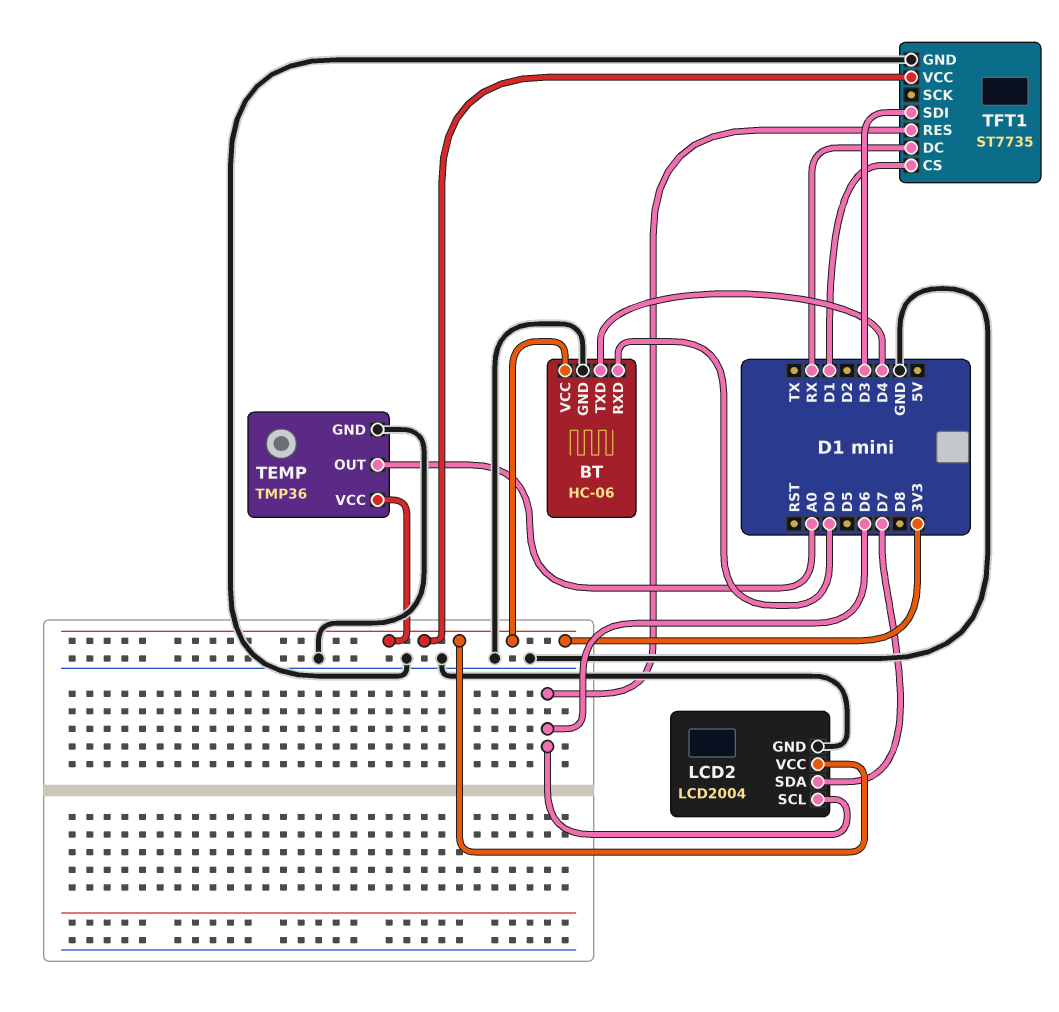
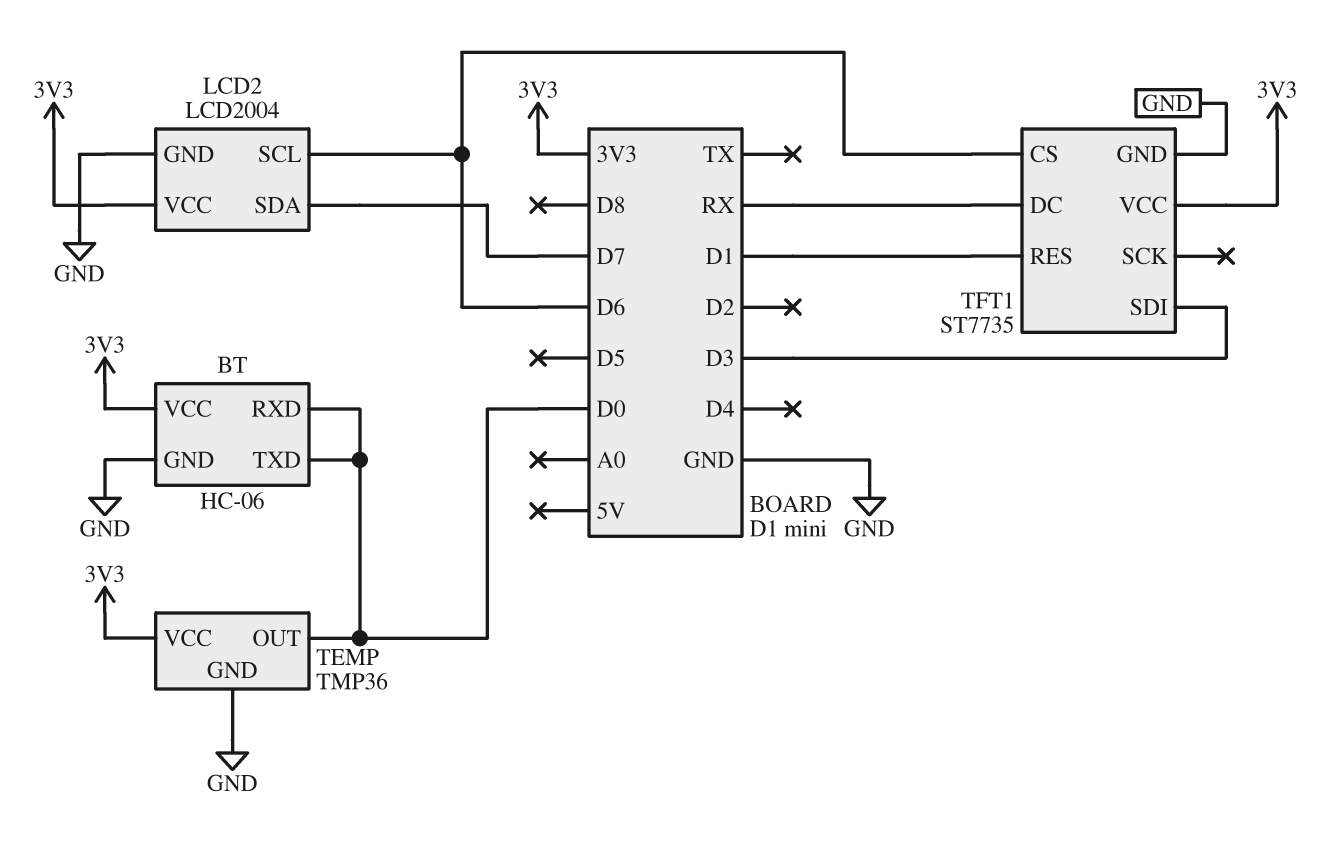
BT pin TXD: D4 -> D0
TEMP pin OUT: A0 -> D0
TFT1 pin CS: D1 -> D6
TFT1 pin RES: D6 -> D1

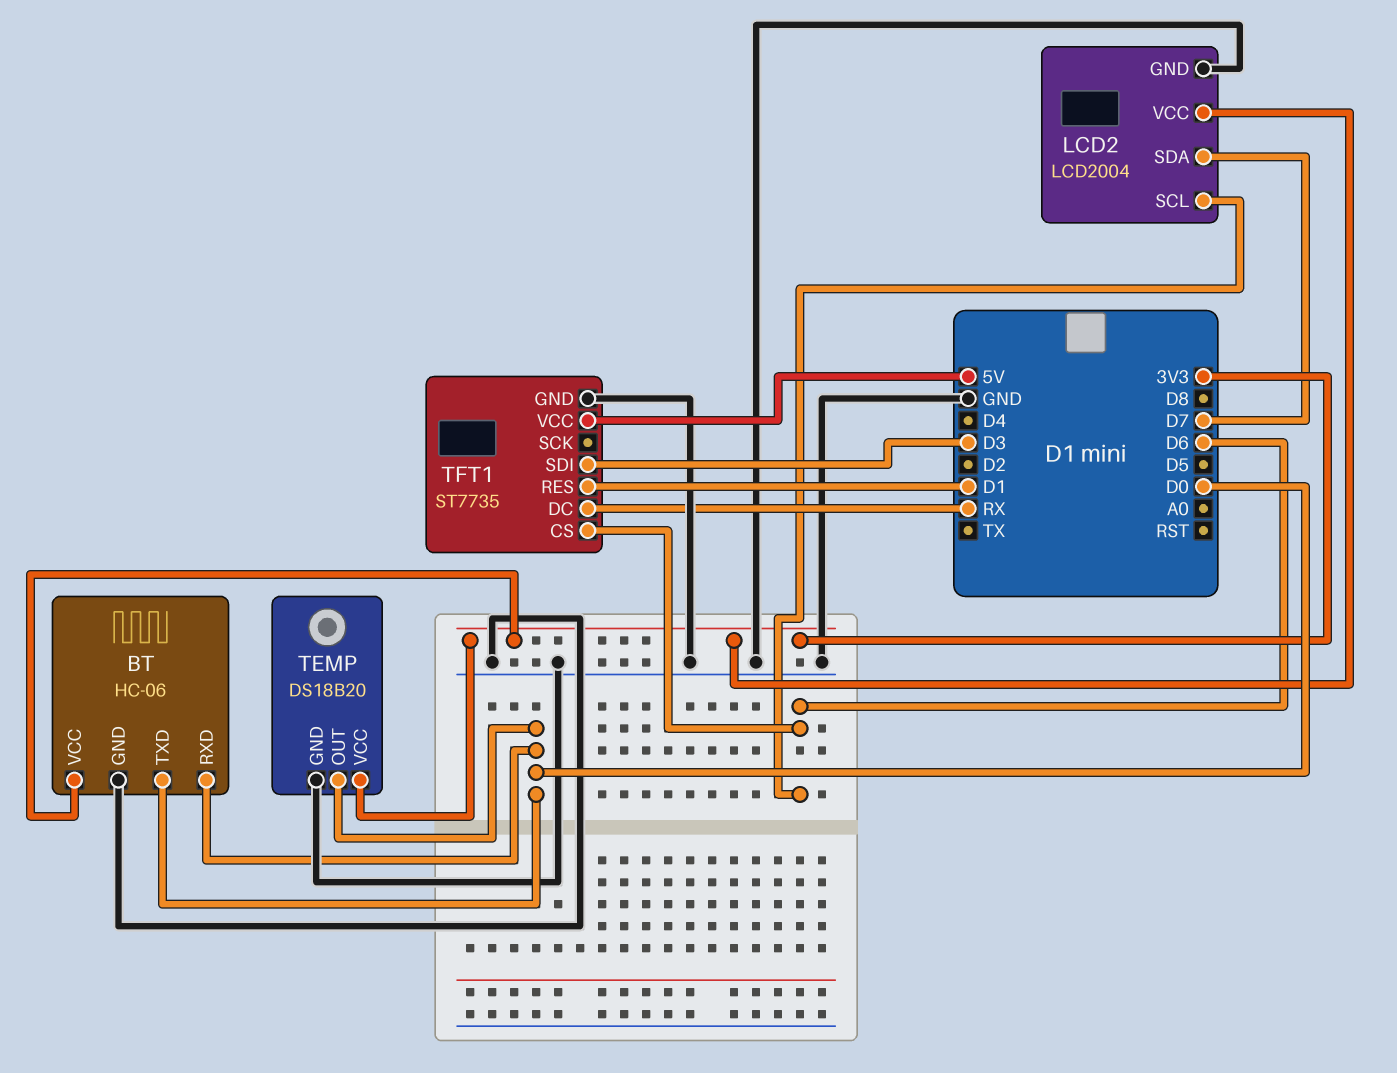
TEMP: TMP36 -> DS18B20
TFT1 pin VCC: 3V3 -> 5V

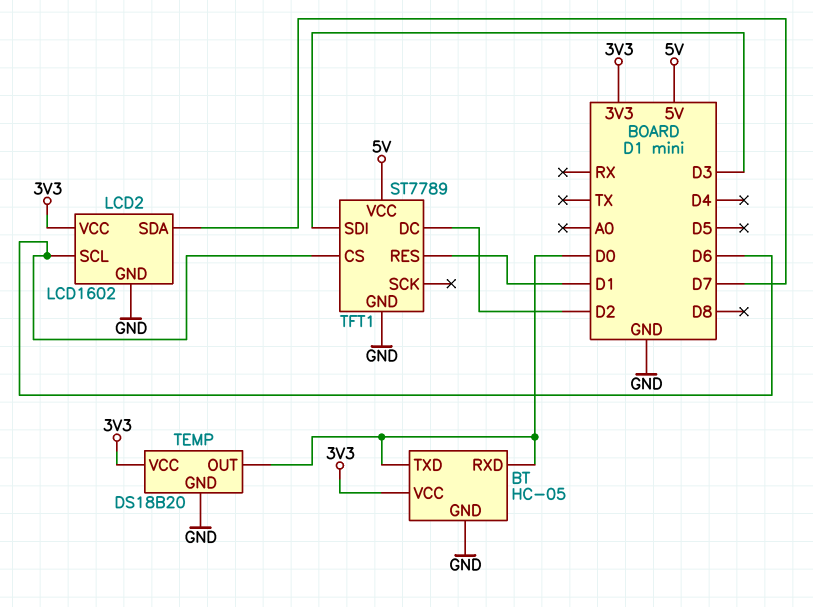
BT: HC-06 -> HC-05
LCD2: LCD2004 -> LCD1602
TFT1: ST7735 -> ST7789
TFT1 pin DC: RX -> D2

